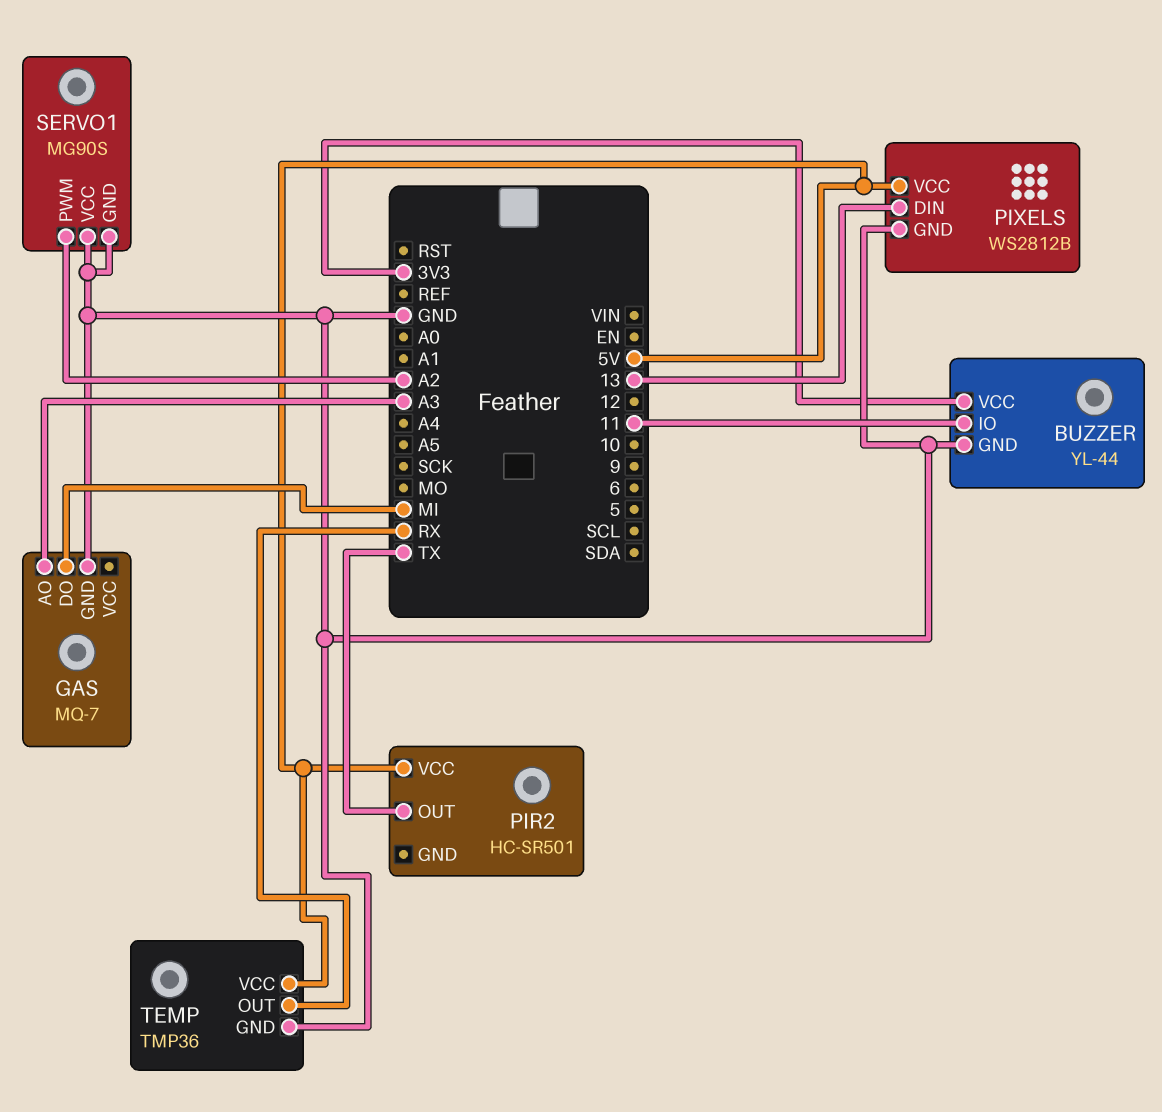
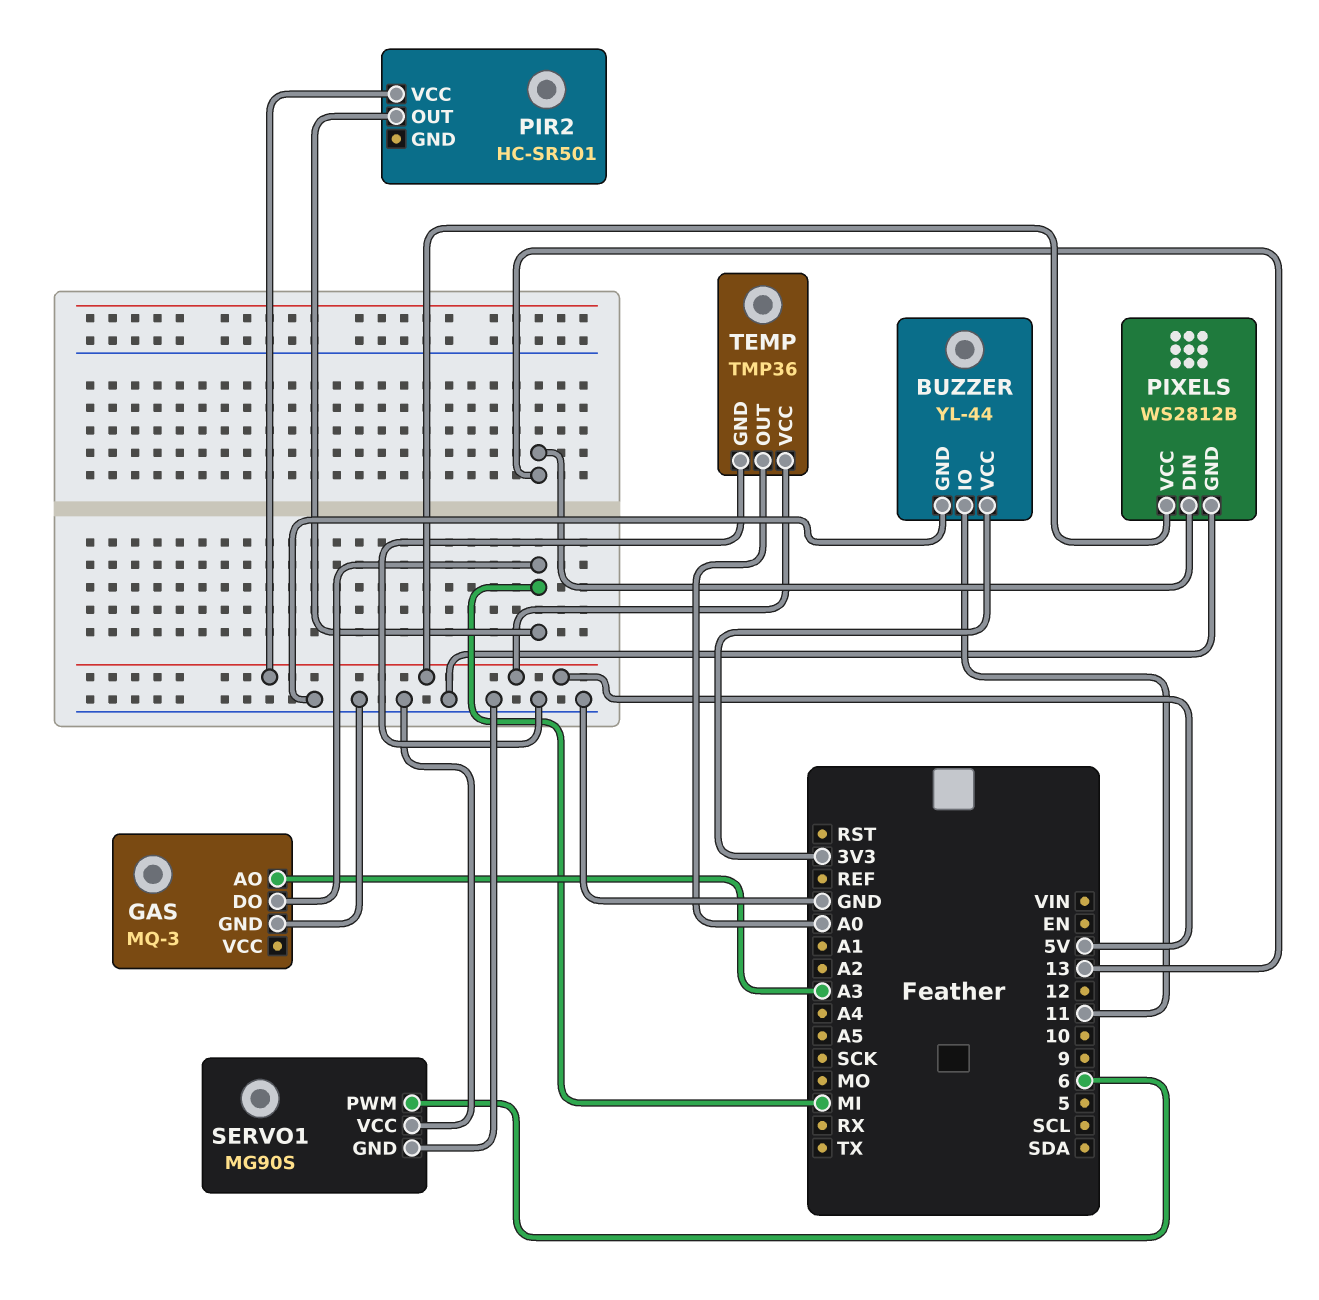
GAS: MQ-7 -> MQ-3
PIR2 pin OUT: TX -> MI
SERVO1 pin PWM: A2 -> 6
TEMP pin OUT: RX -> A0

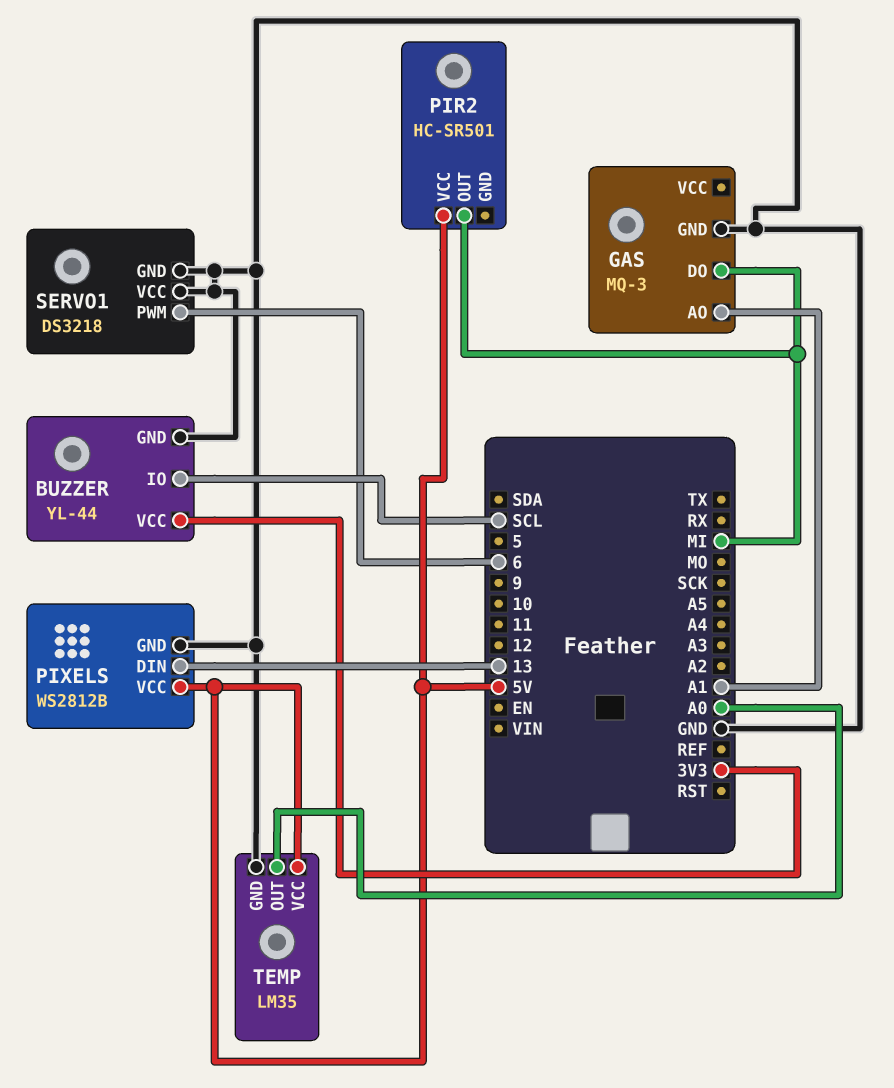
BUZZER pin IO: 11 -> SCL
GAS pin AO: A3 -> A1
SERVO1: MG90S -> DS3218
TEMP: TMP36 -> LM35

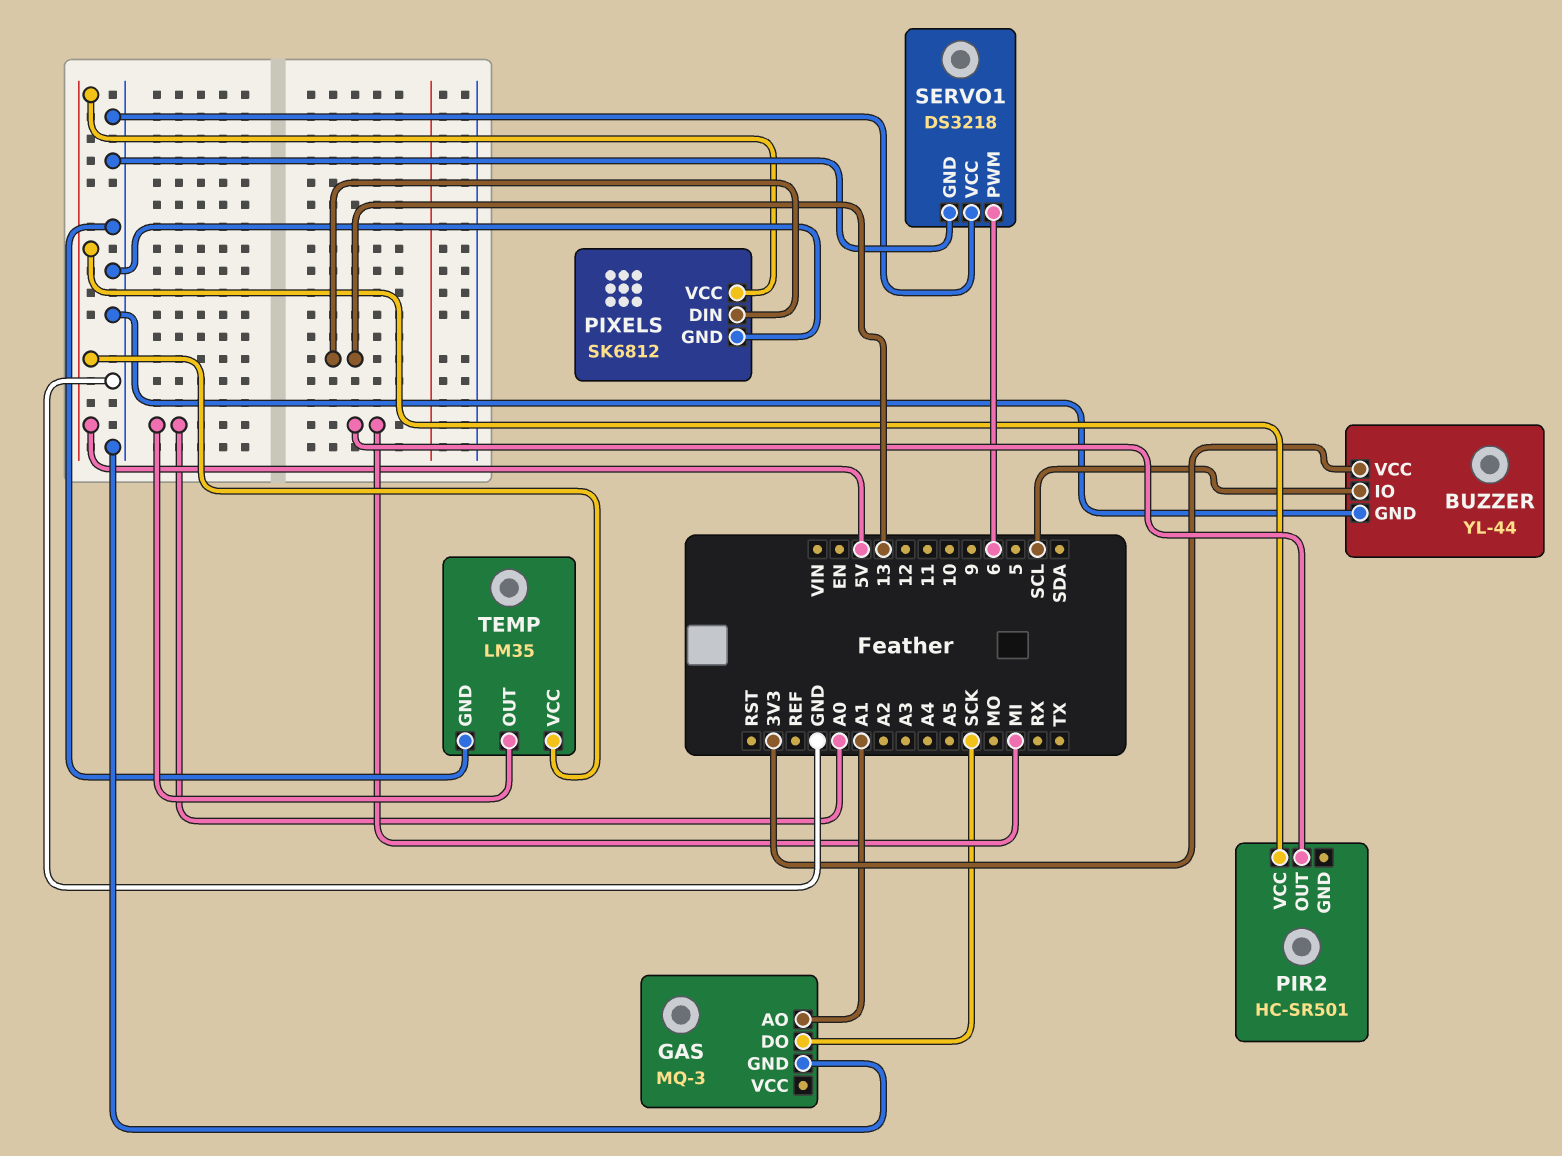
GAS pin DO: MI -> SCK
PIXELS: WS2812B -> SK6812

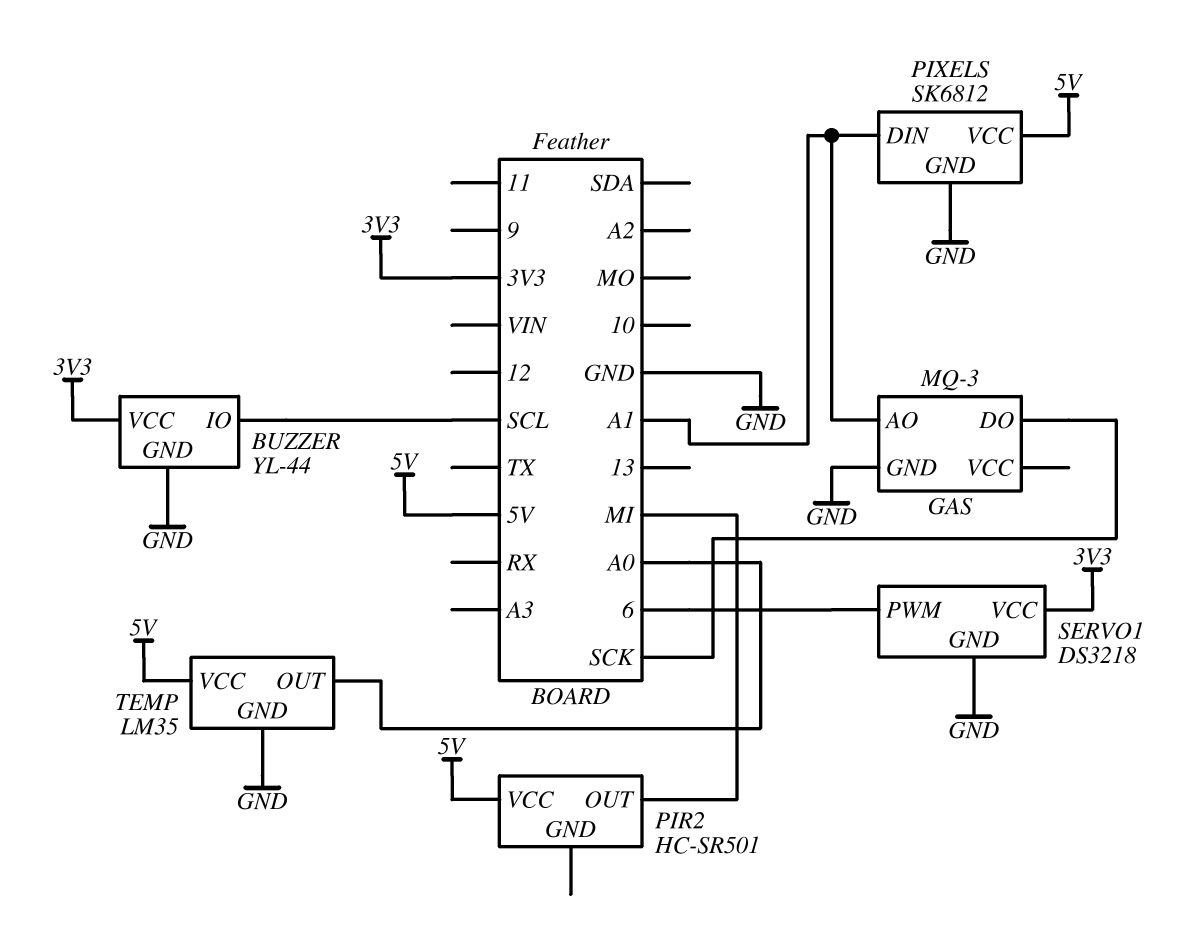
PIXELS pin DIN: 13 -> A1
SERVO1 pin VCC: GND -> 3V3

